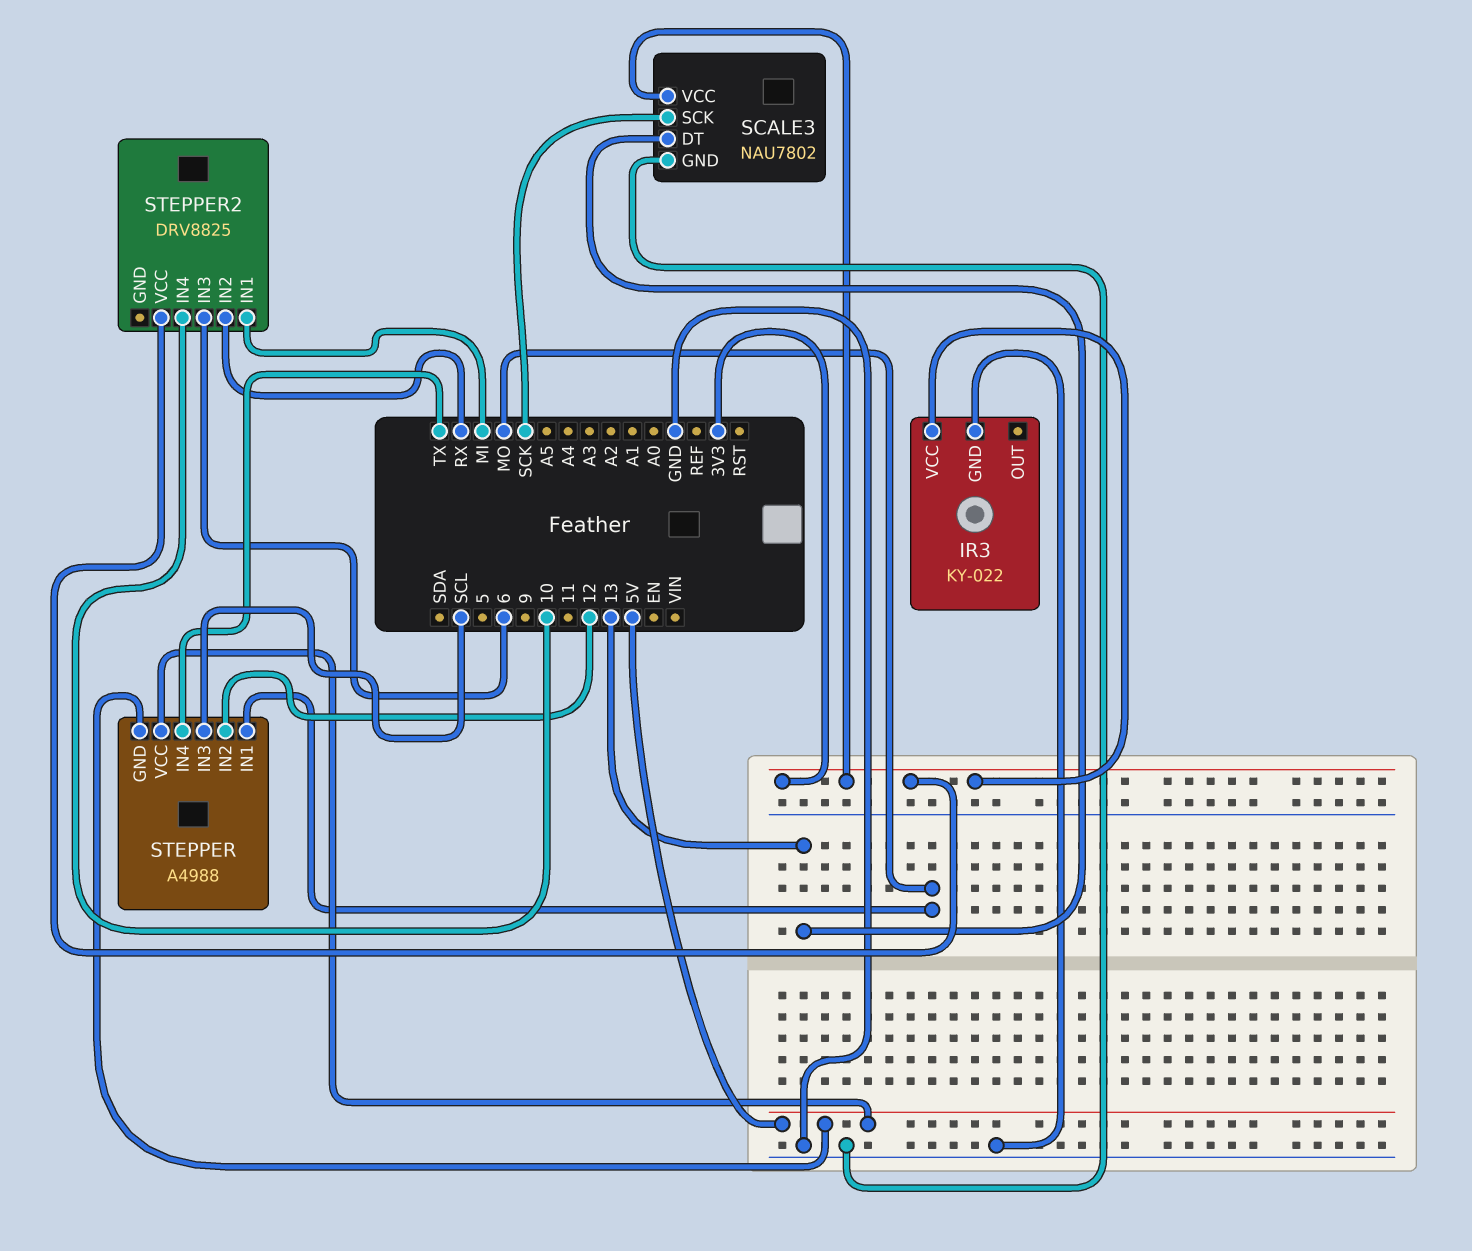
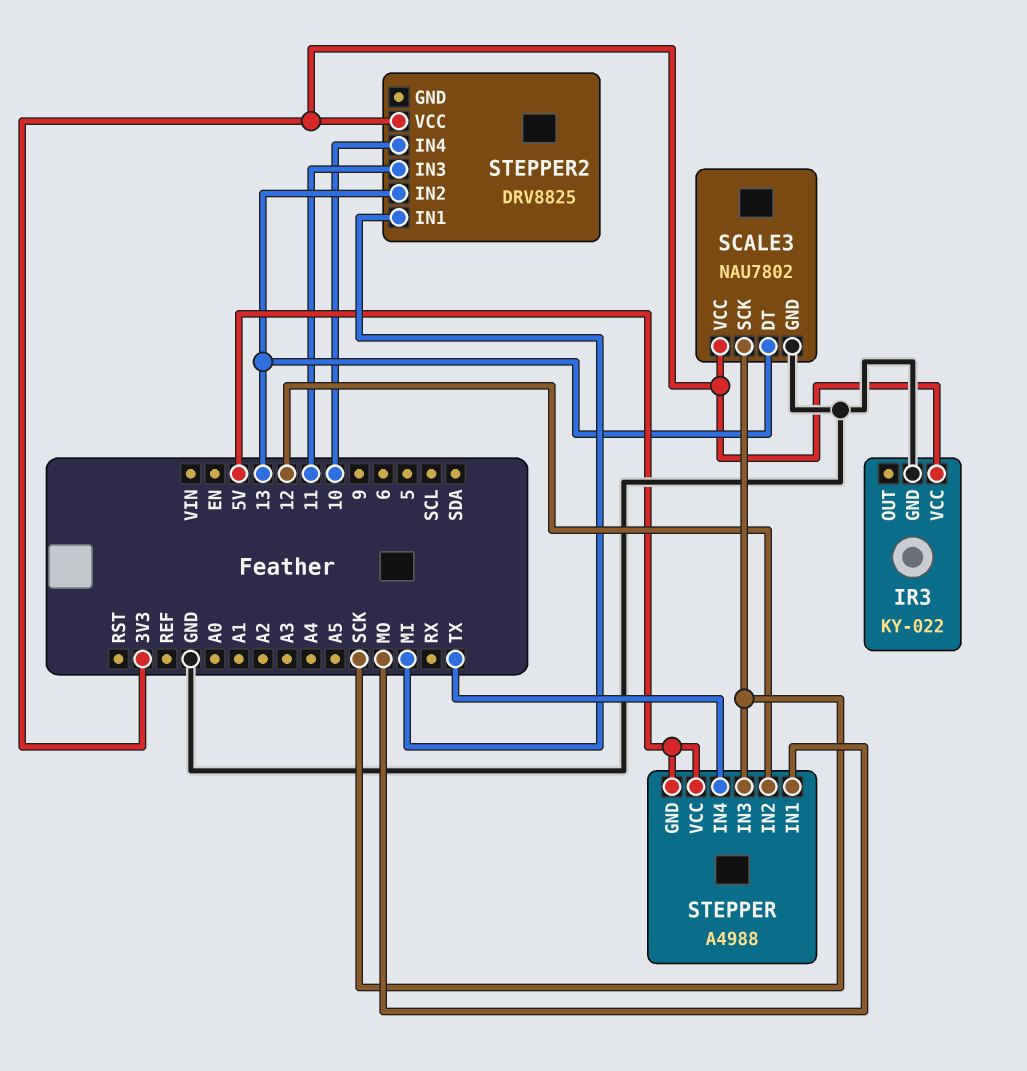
STEPPER pin IN3: SCL -> SCK
STEPPER2 pin IN2: RX -> 13
STEPPER2 pin IN3: 6 -> 11

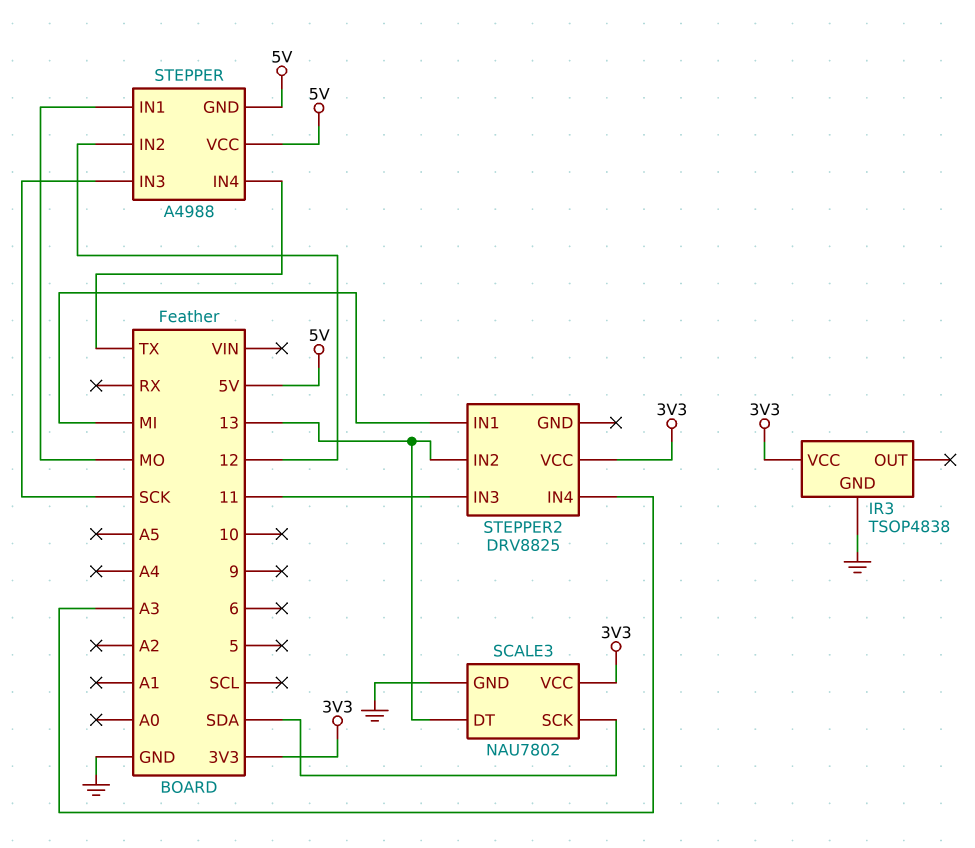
IR3: KY-022 -> TSOP4838
SCALE3 pin SCK: SCK -> SDA
STEPPER2 pin IN4: 10 -> A3

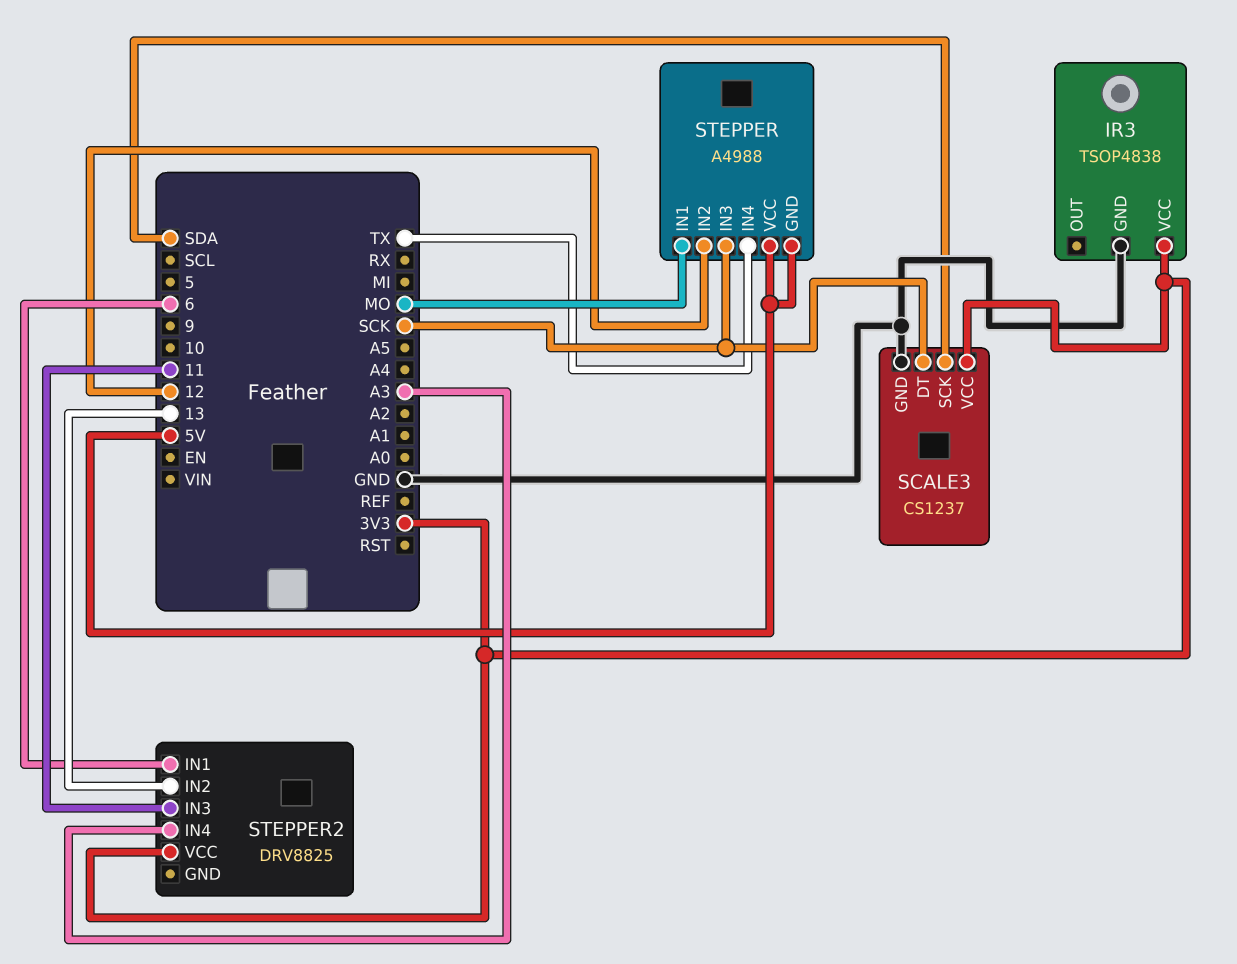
SCALE3: NAU7802 -> CS1237
SCALE3 pin DT: 13 -> SCK
STEPPER2 pin IN1: MI -> 6

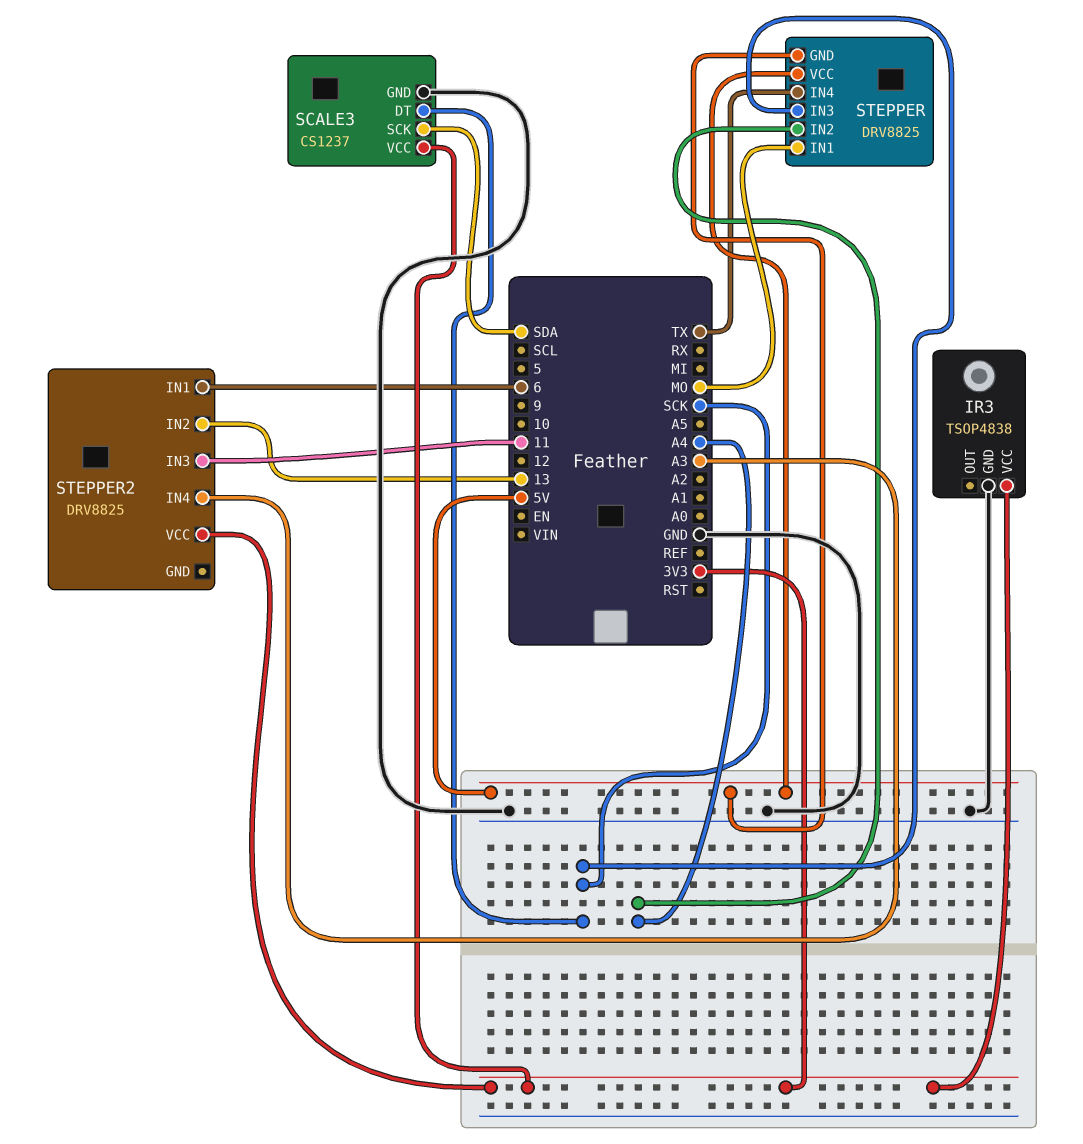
STEPPER: A4988 -> DRV8825
STEPPER pin IN2: 12 -> A4

